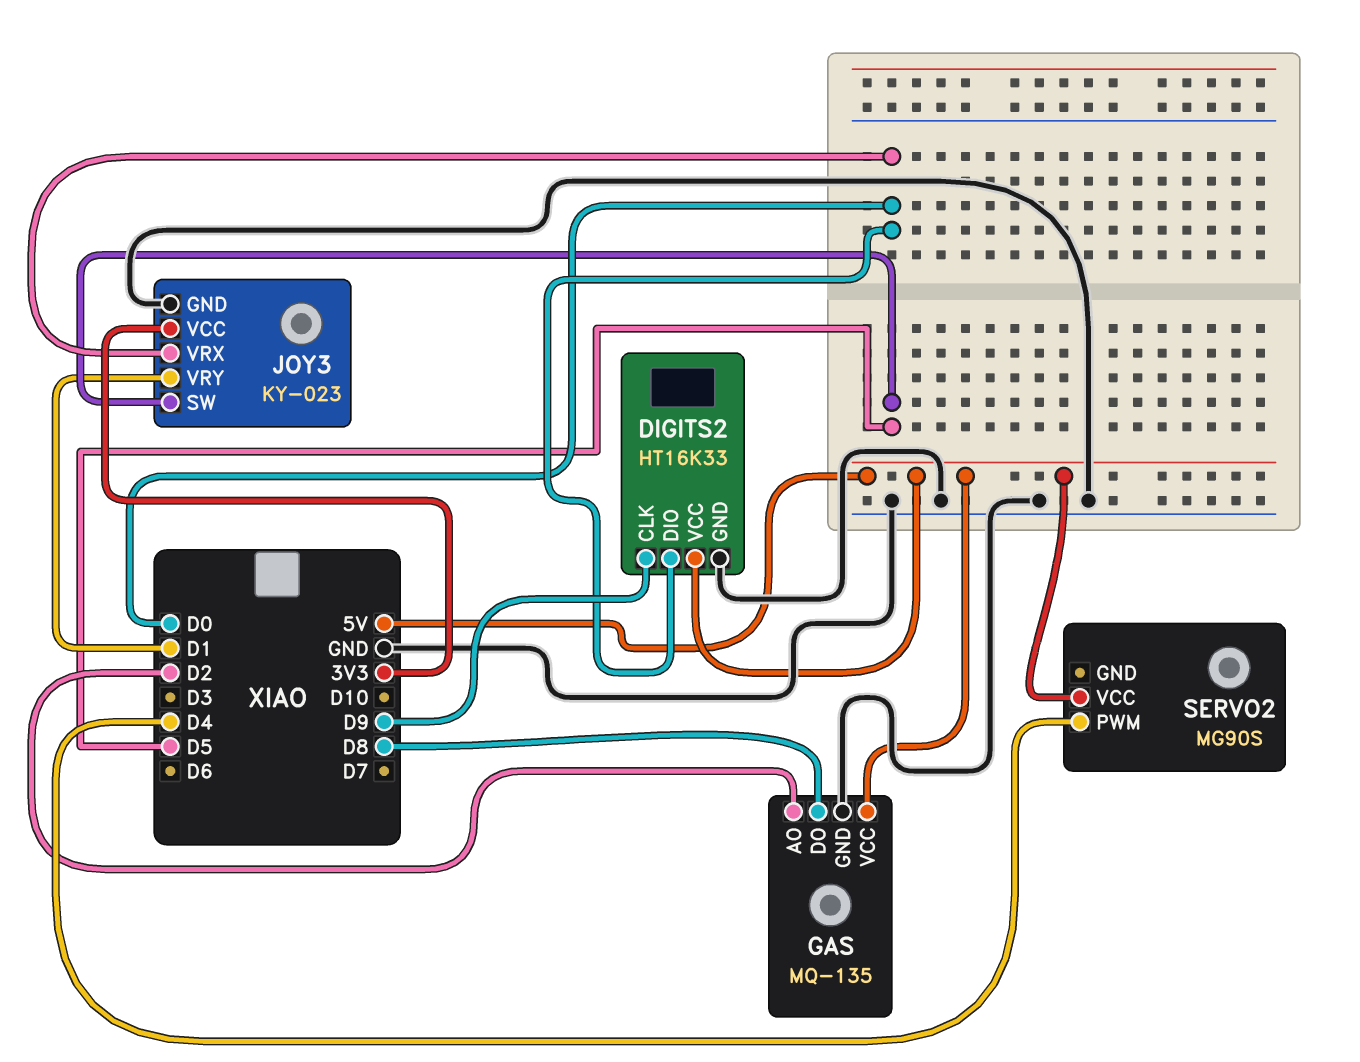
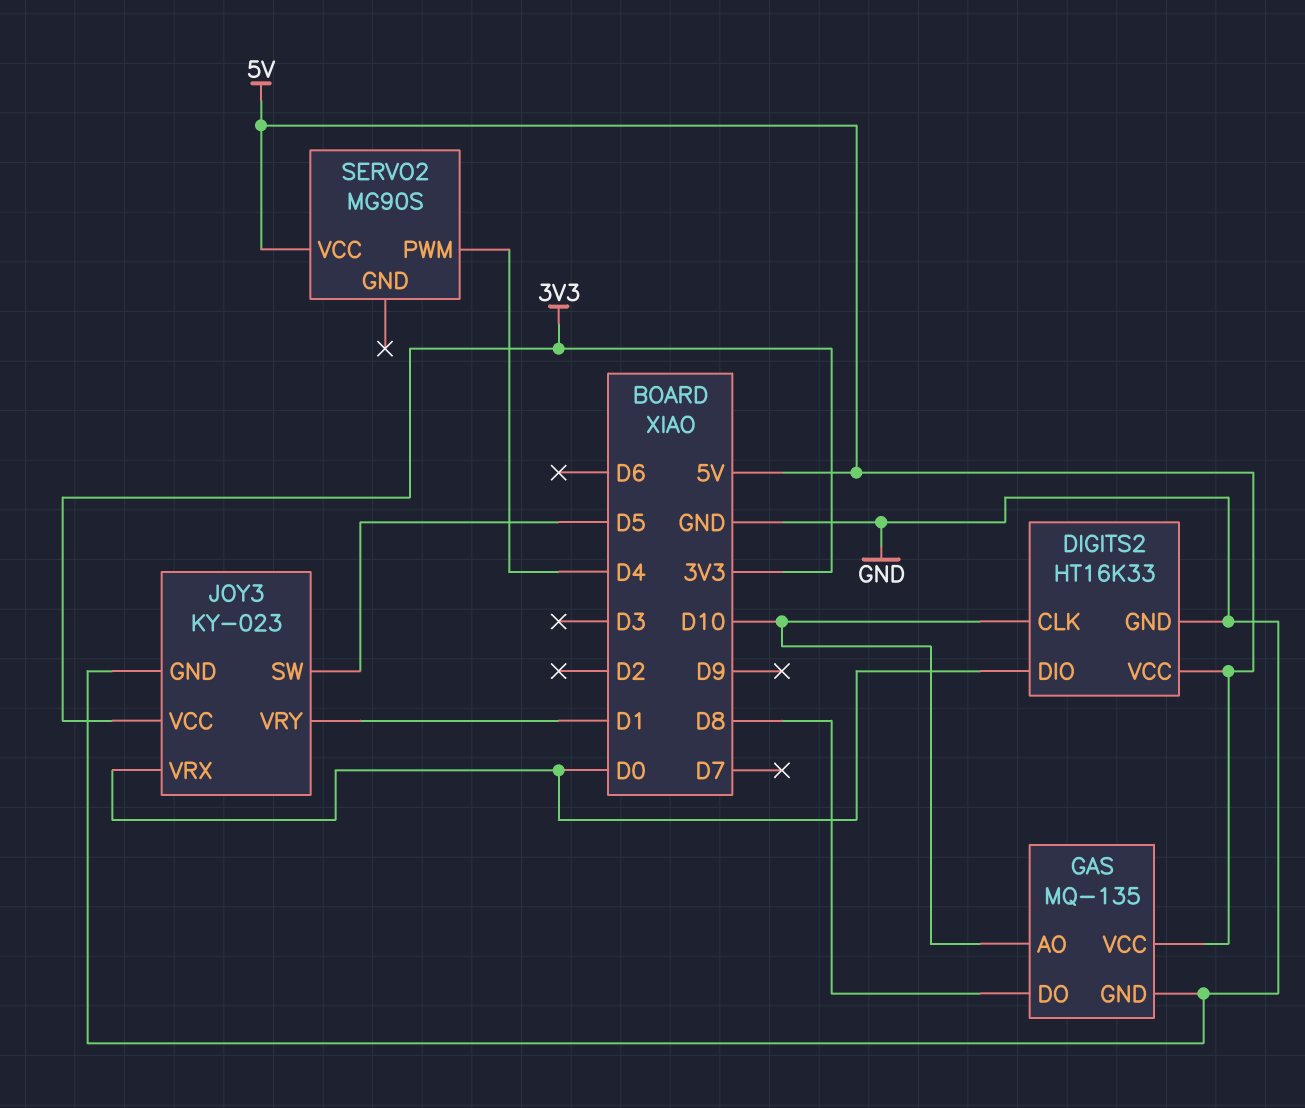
DIGITS2 pin CLK: D9 -> D10
GAS pin AO: D2 -> D10

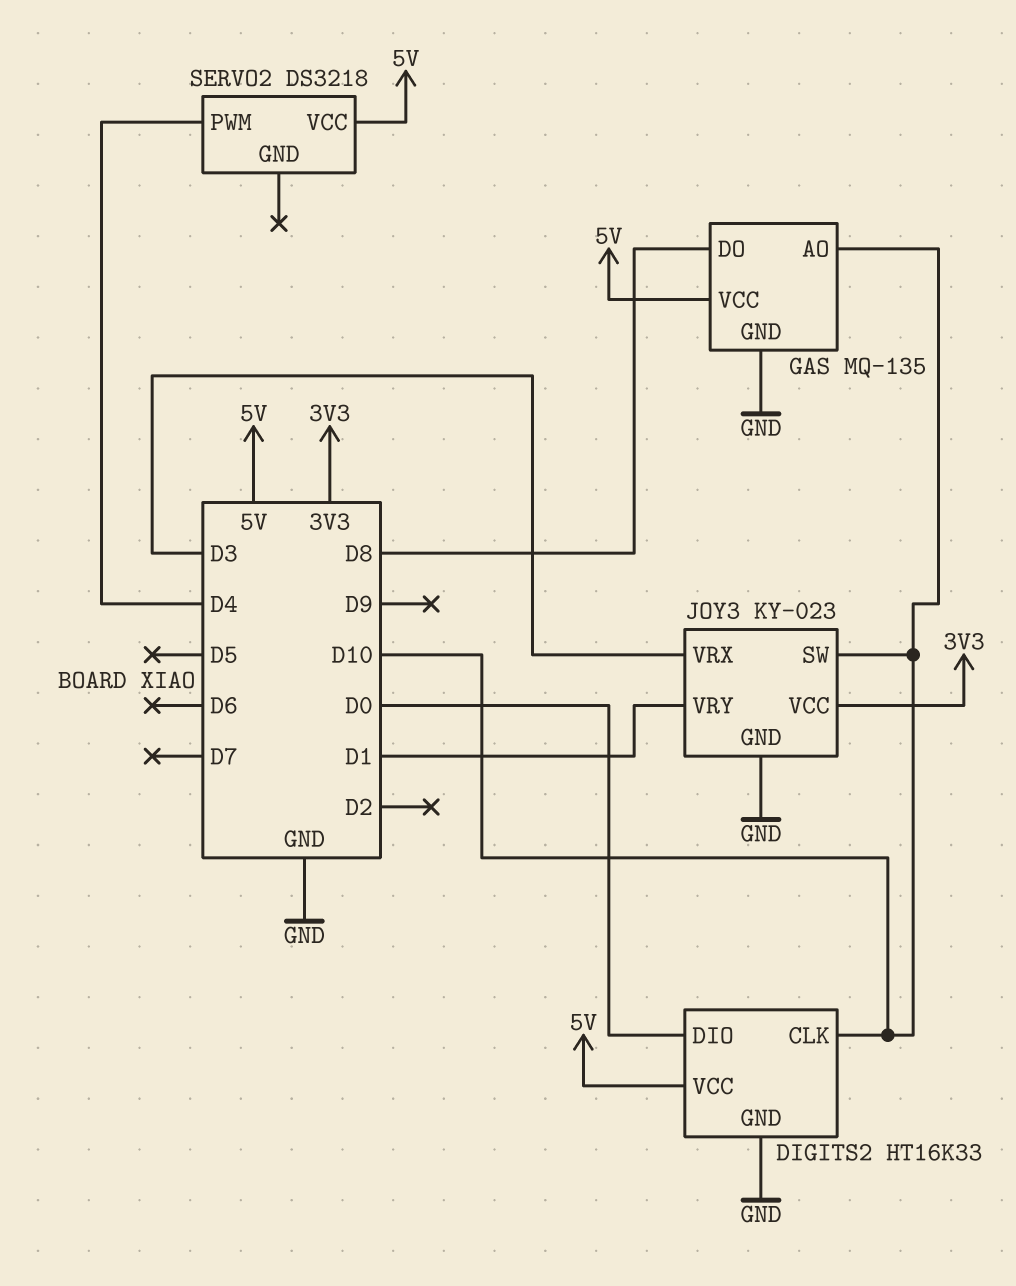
JOY3 pin SW: D5 -> D10
JOY3 pin VRX: D0 -> D3
SERVO2: MG90S -> DS3218

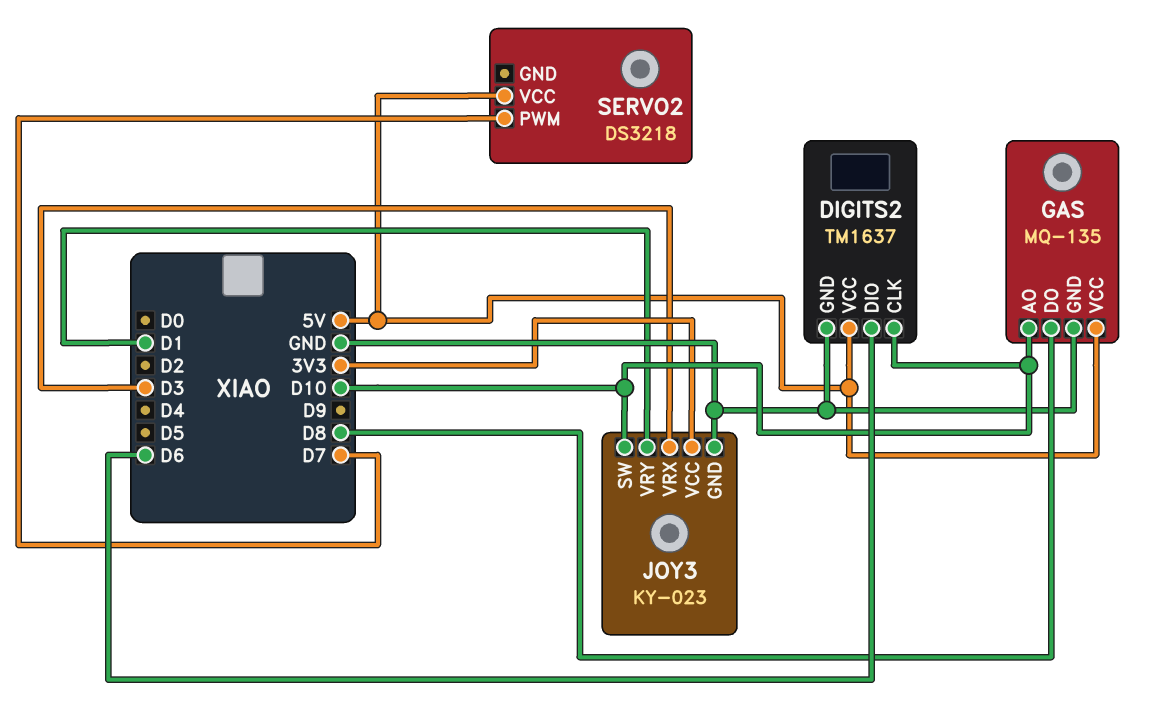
DIGITS2: HT16K33 -> TM1637
DIGITS2 pin DIO: D0 -> D6
SERVO2 pin PWM: D4 -> D7

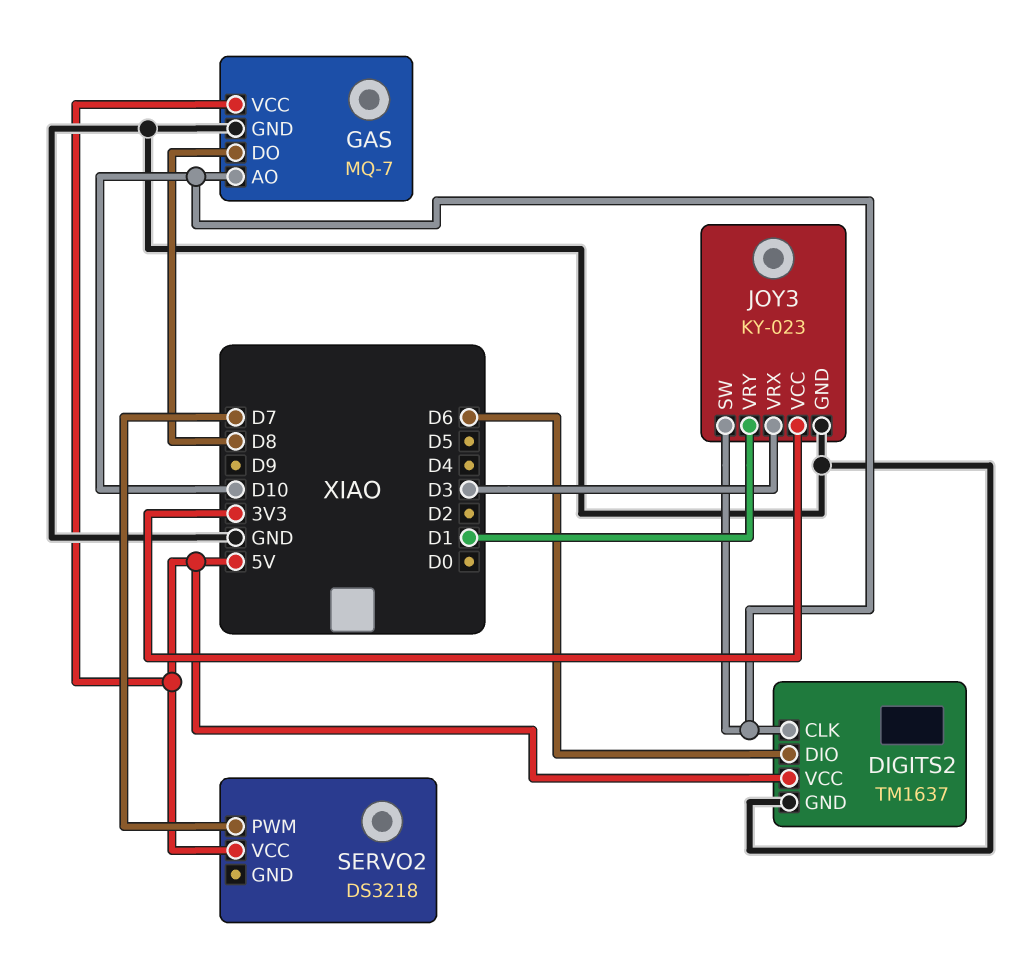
GAS: MQ-135 -> MQ-7

